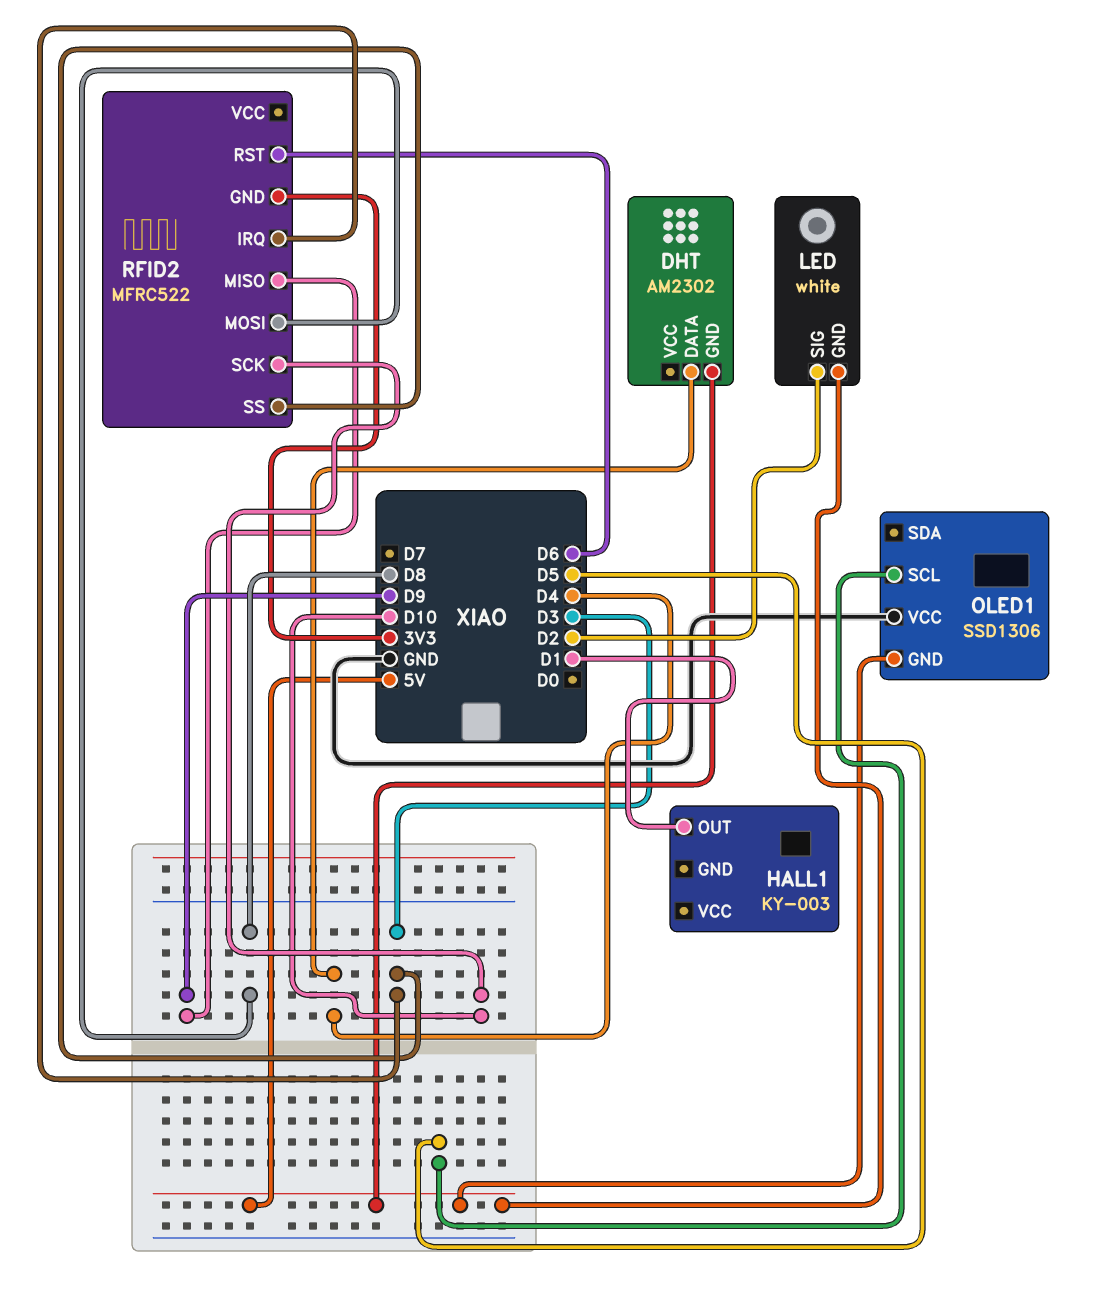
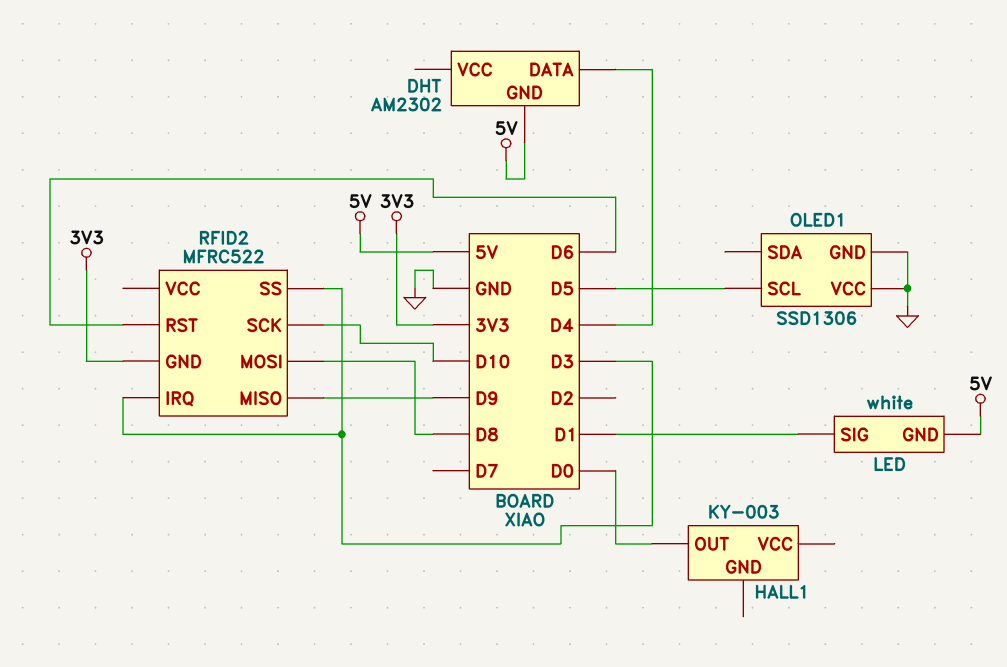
HALL1 pin OUT: D1 -> D0
LED pin SIG: D2 -> D1
OLED1 pin GND: 5V -> GND

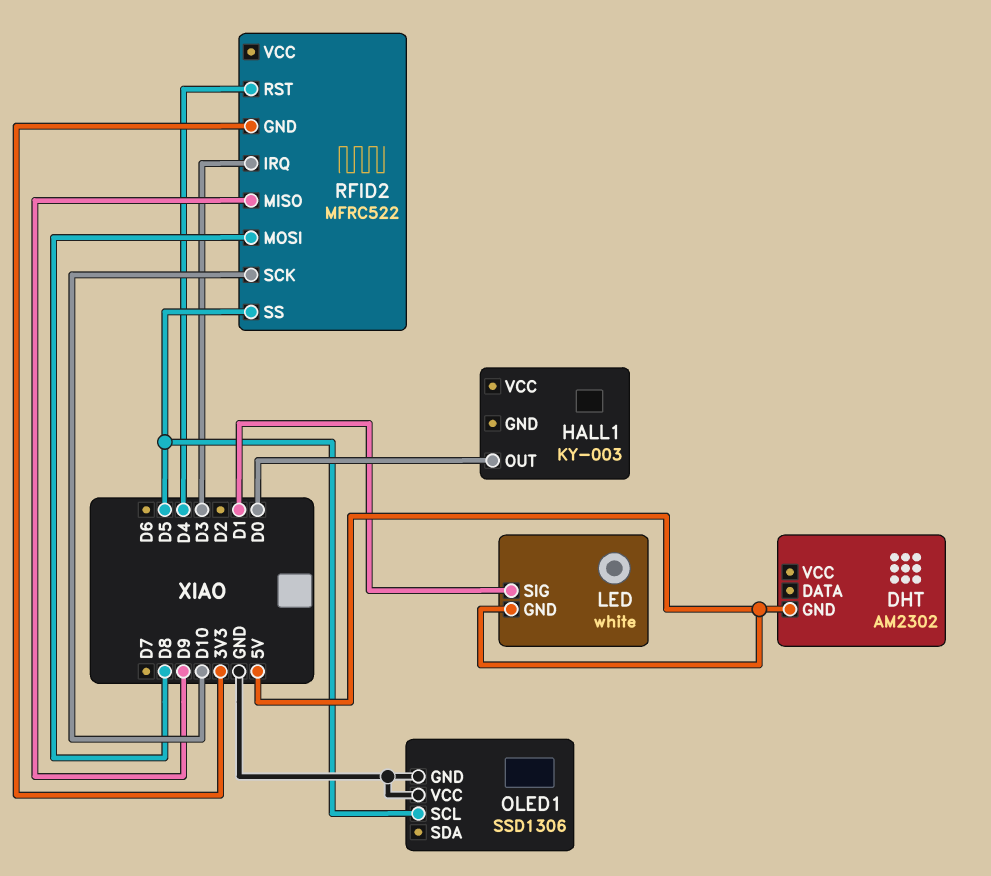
DHT pin DATA: D4 -> none
RFID2 pin RST: D6 -> D4
RFID2 pin SS: D3 -> D5

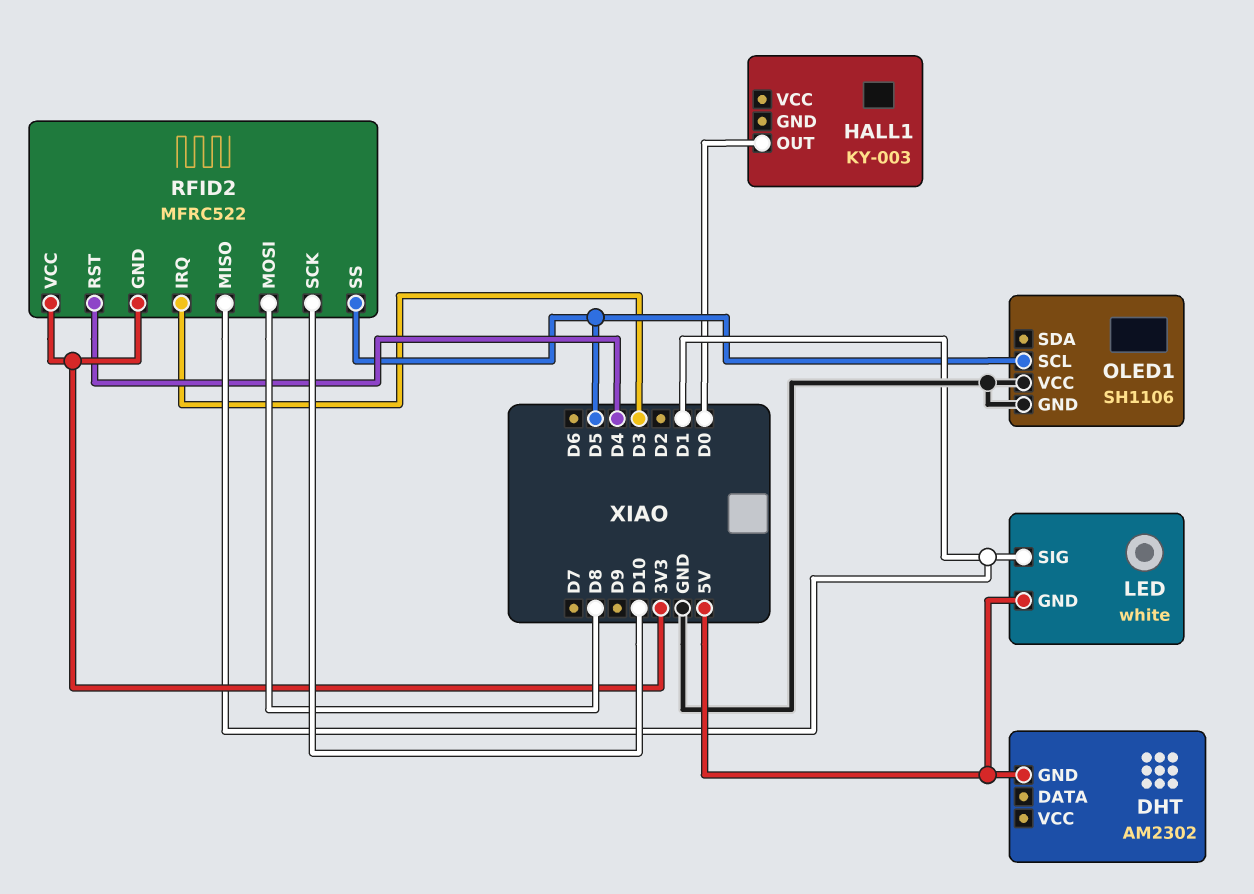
OLED1: SSD1306 -> SH1106
RFID2 pin MISO: D9 -> D1
RFID2 pin VCC: none -> 3V3

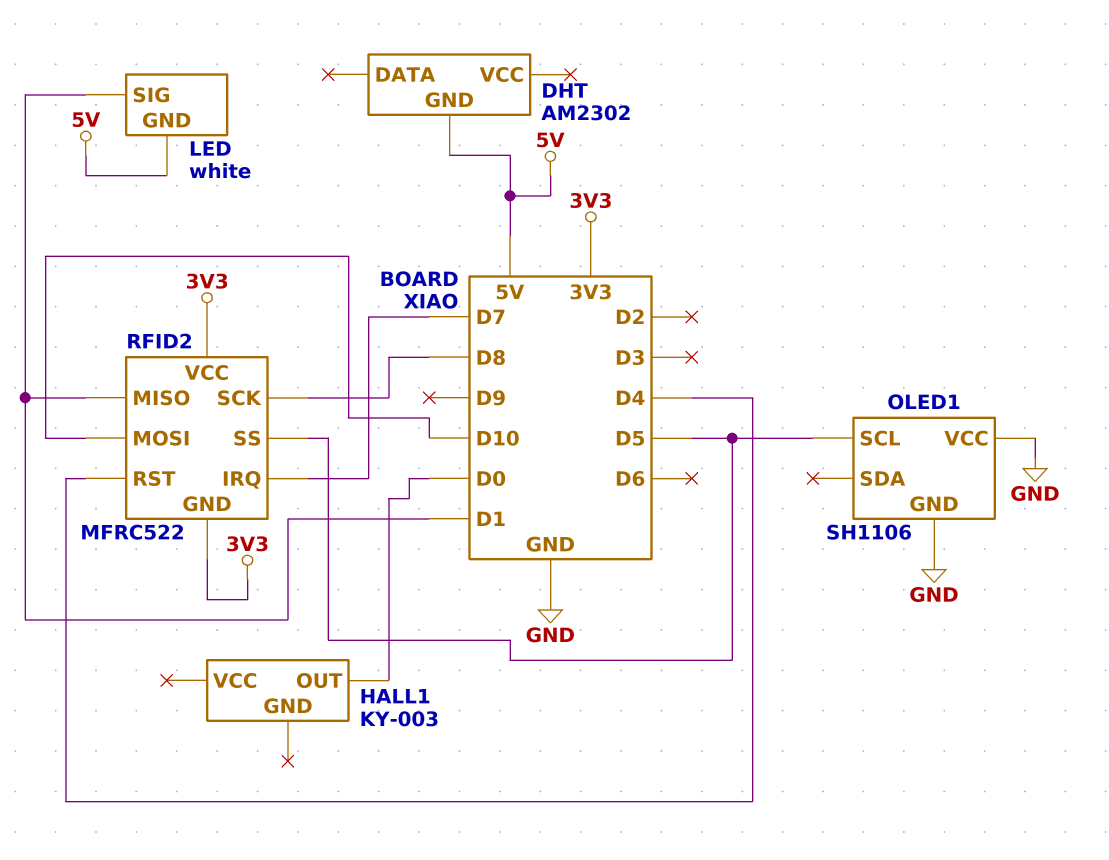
RFID2 pin IRQ: D3 -> D7
RFID2 pin MOSI: D8 -> D10
RFID2 pin SCK: D10 -> D8

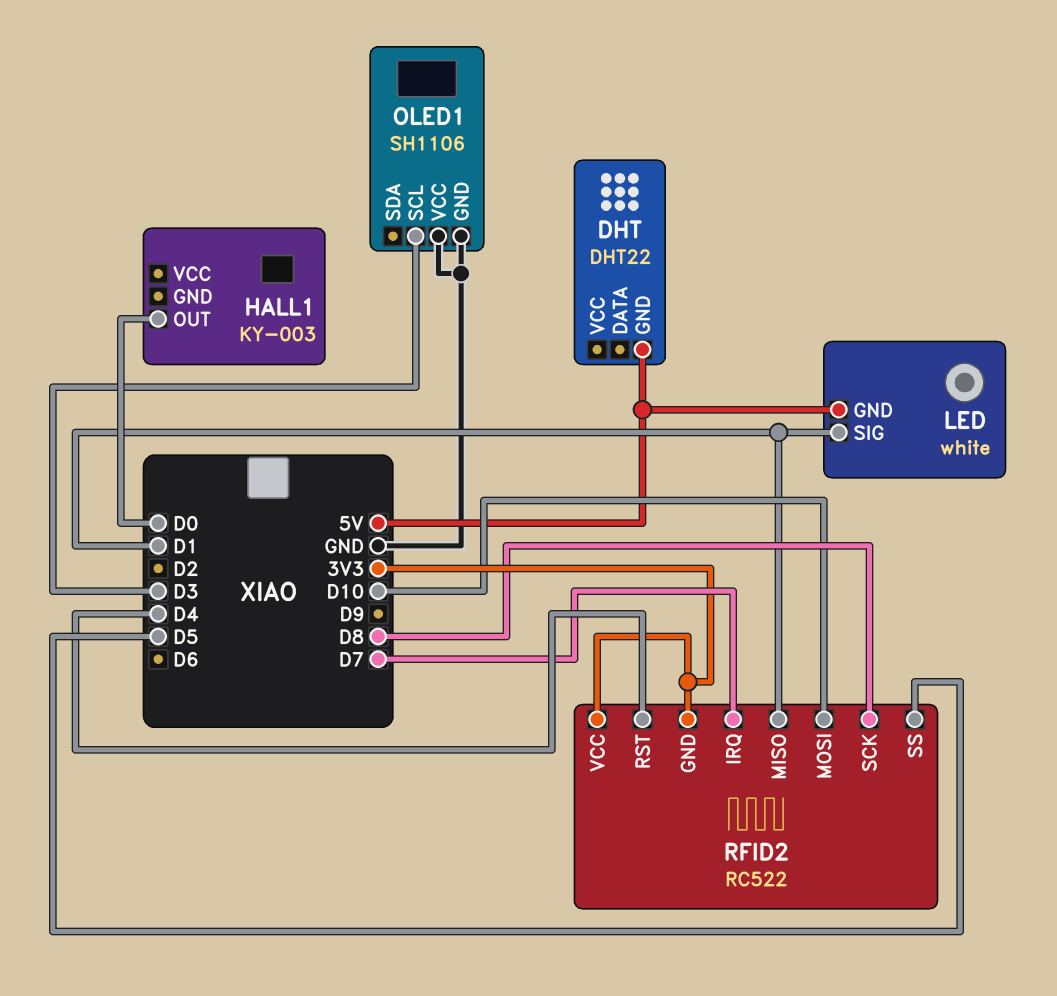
DHT: AM2302 -> DHT22
OLED1 pin SCL: D5 -> D3
RFID2: MFRC522 -> RC522

